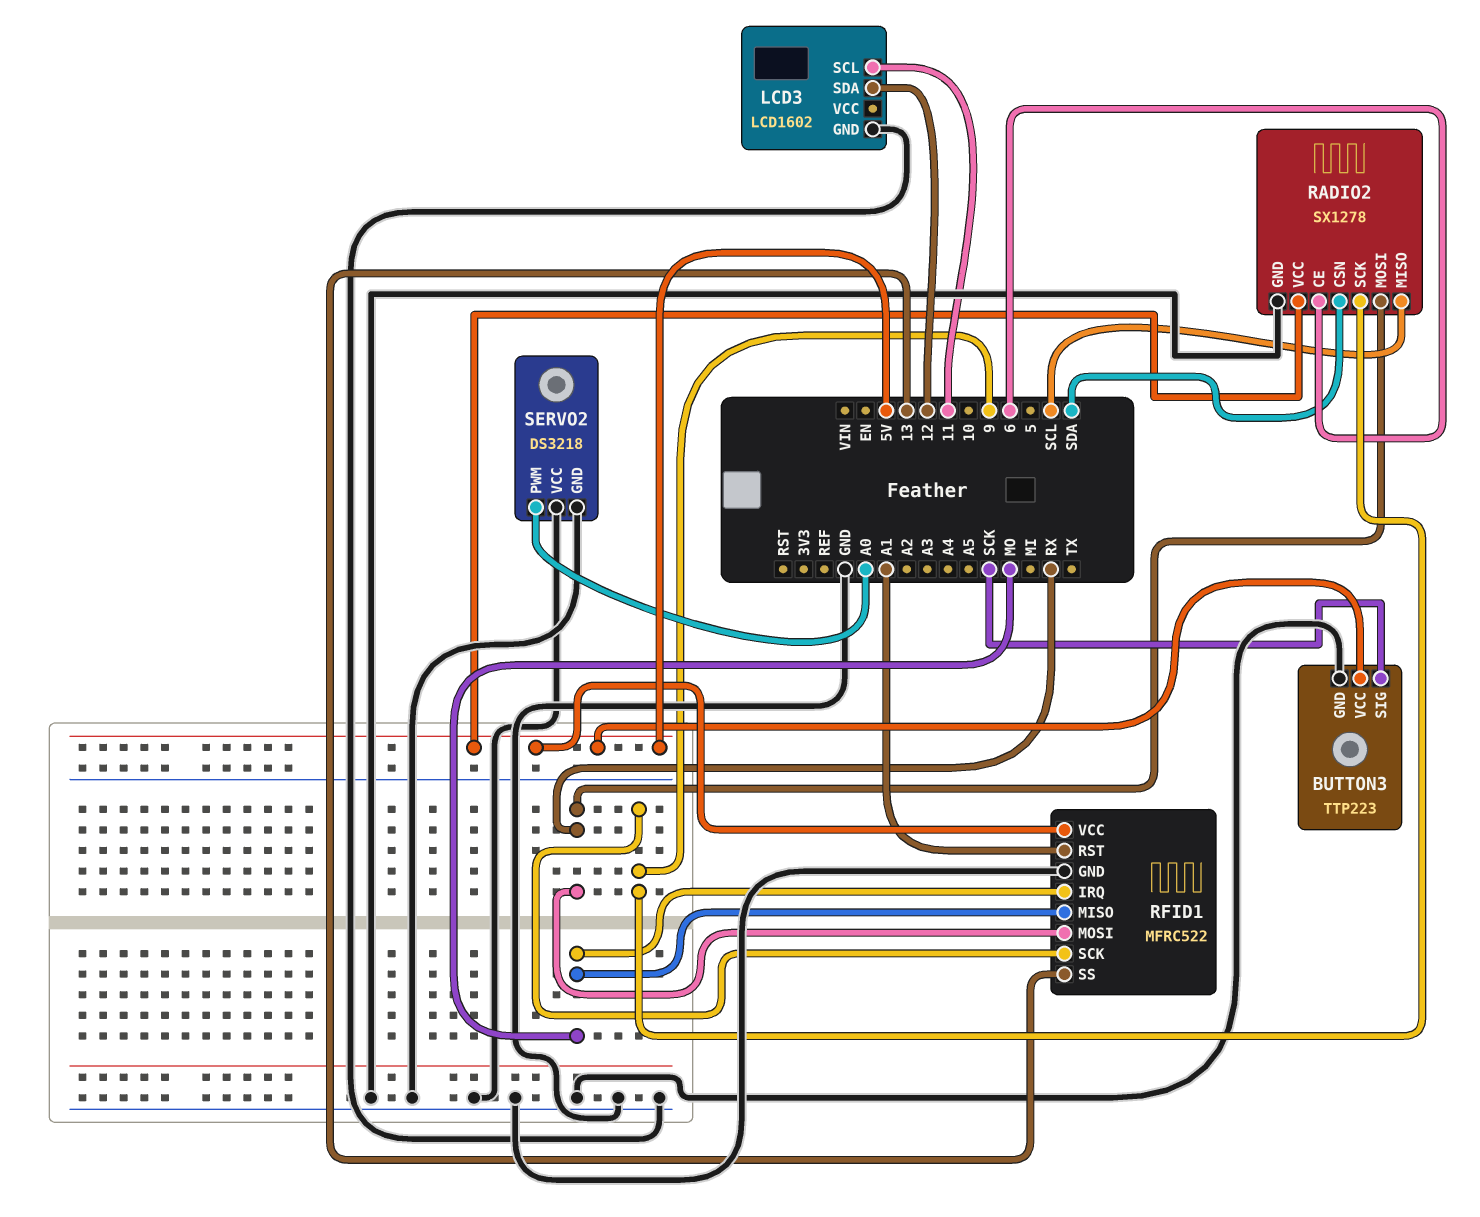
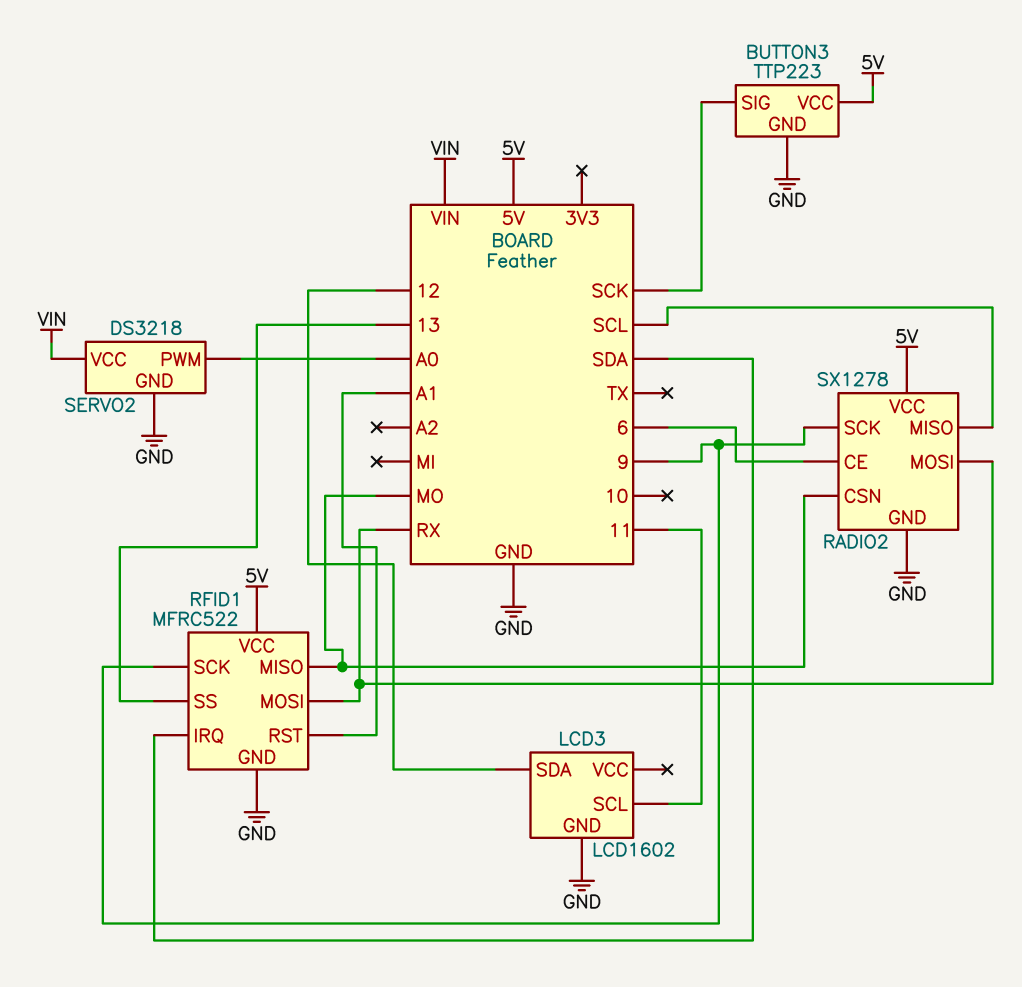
RADIO2 pin CSN: SDA -> MO
RFID1 pin IRQ: MO -> SDA
SERVO2 pin VCC: GND -> VIN

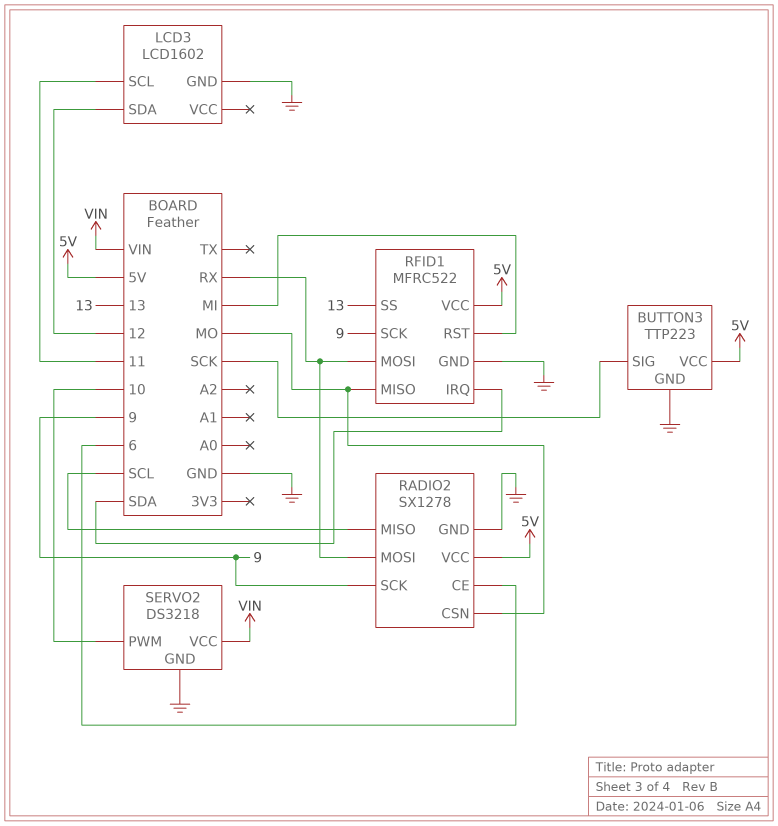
RFID1 pin RST: A1 -> MI
SERVO2 pin PWM: A0 -> 10

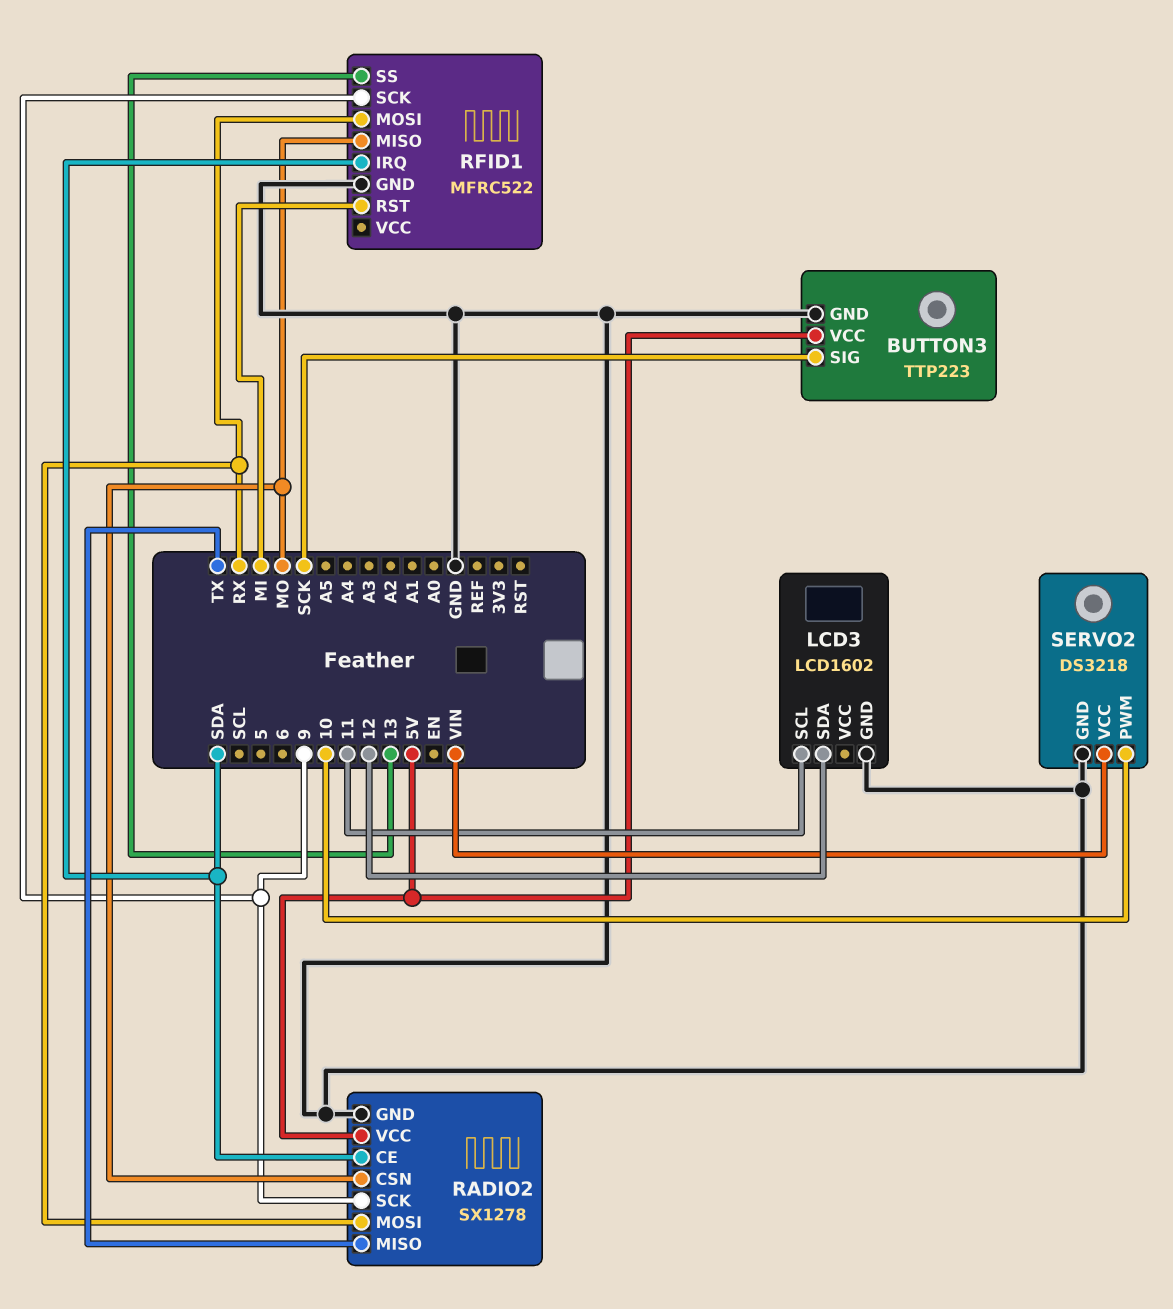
RADIO2 pin CE: 6 -> SDA
RADIO2 pin MISO: SCL -> TX
RFID1 pin VCC: 5V -> none

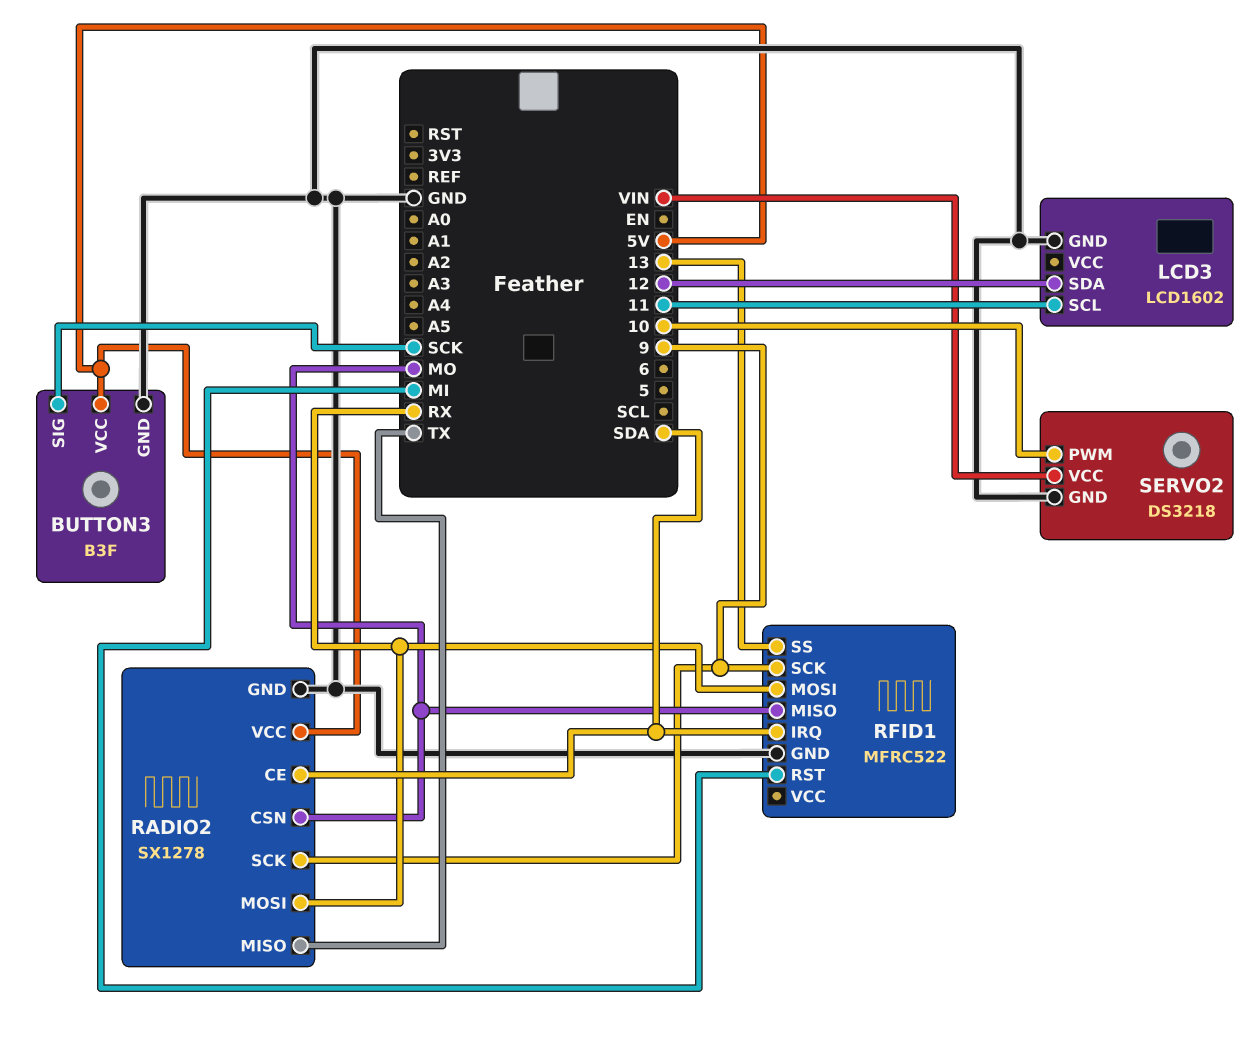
BUTTON3: TTP223 -> B3F

